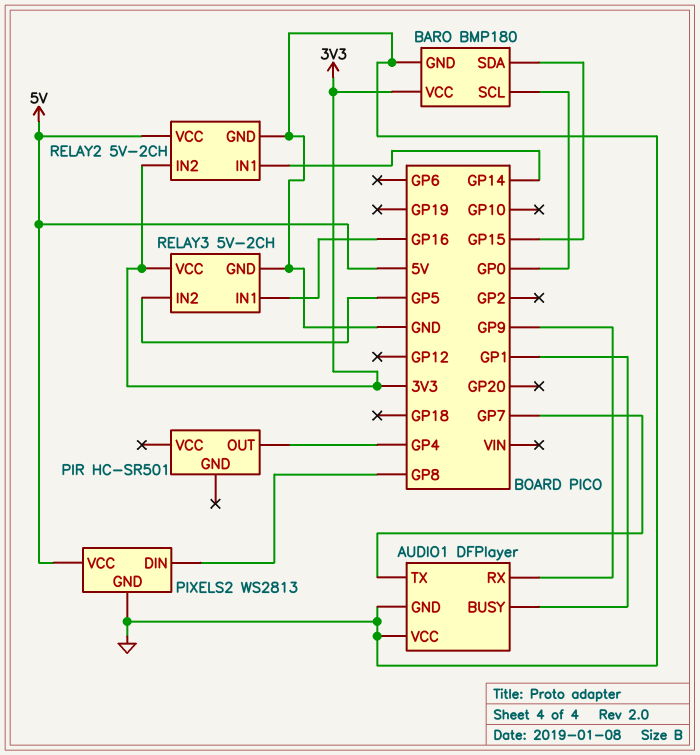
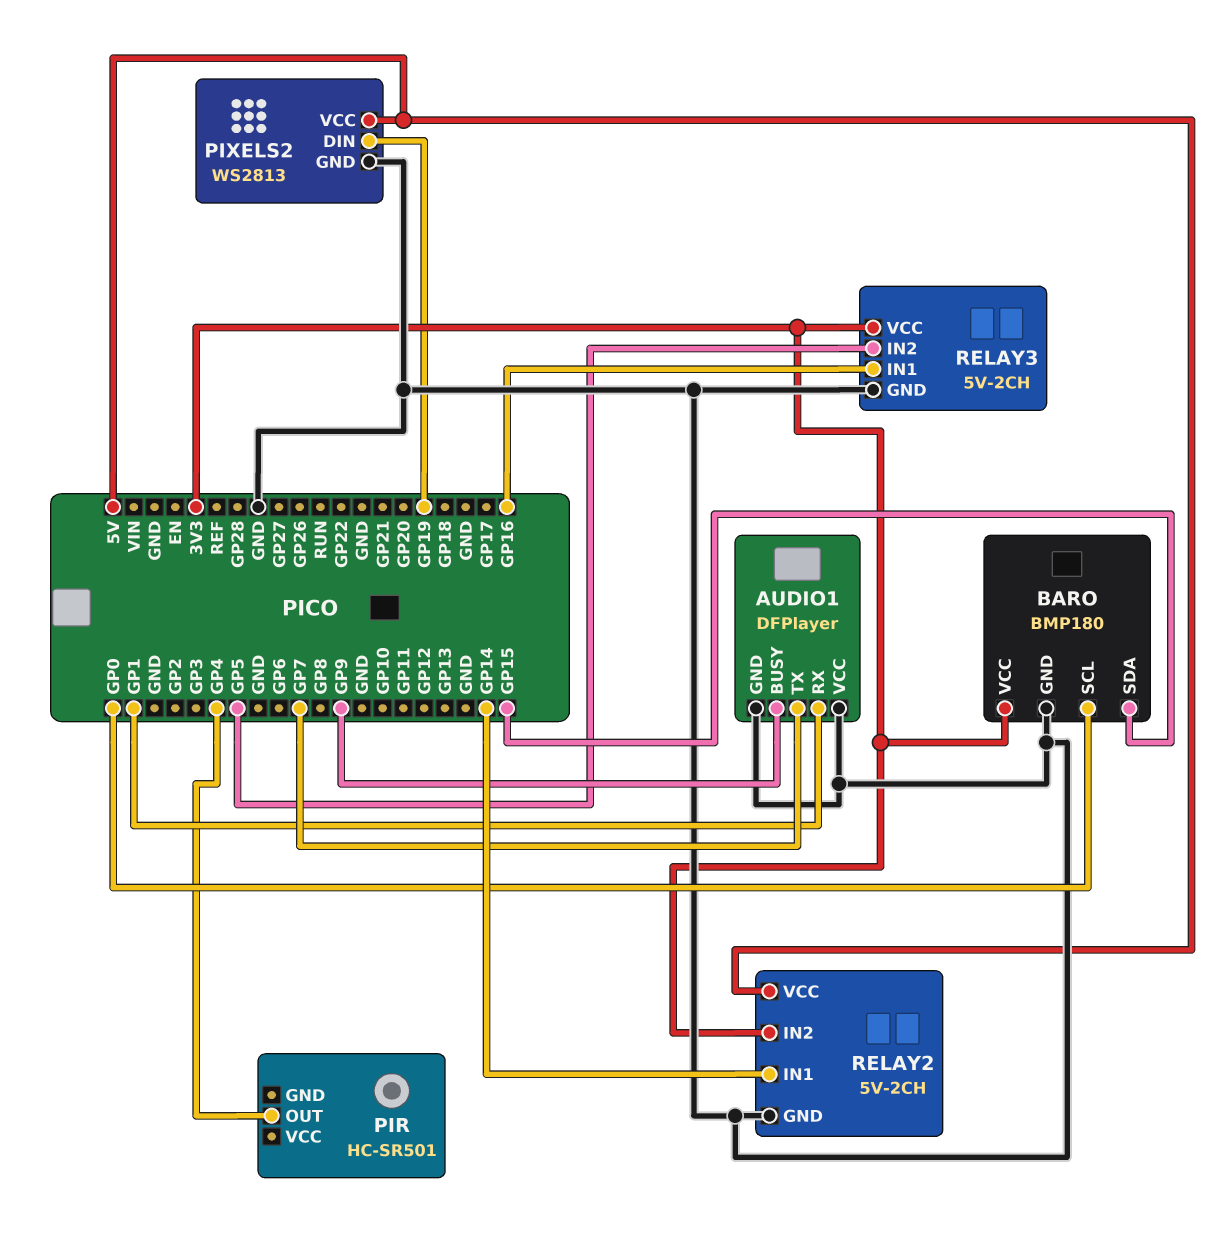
AUDIO1 pin BUSY: GP1 -> GP9
AUDIO1 pin RX: GP9 -> GP1
PIXELS2 pin DIN: GP8 -> GP19

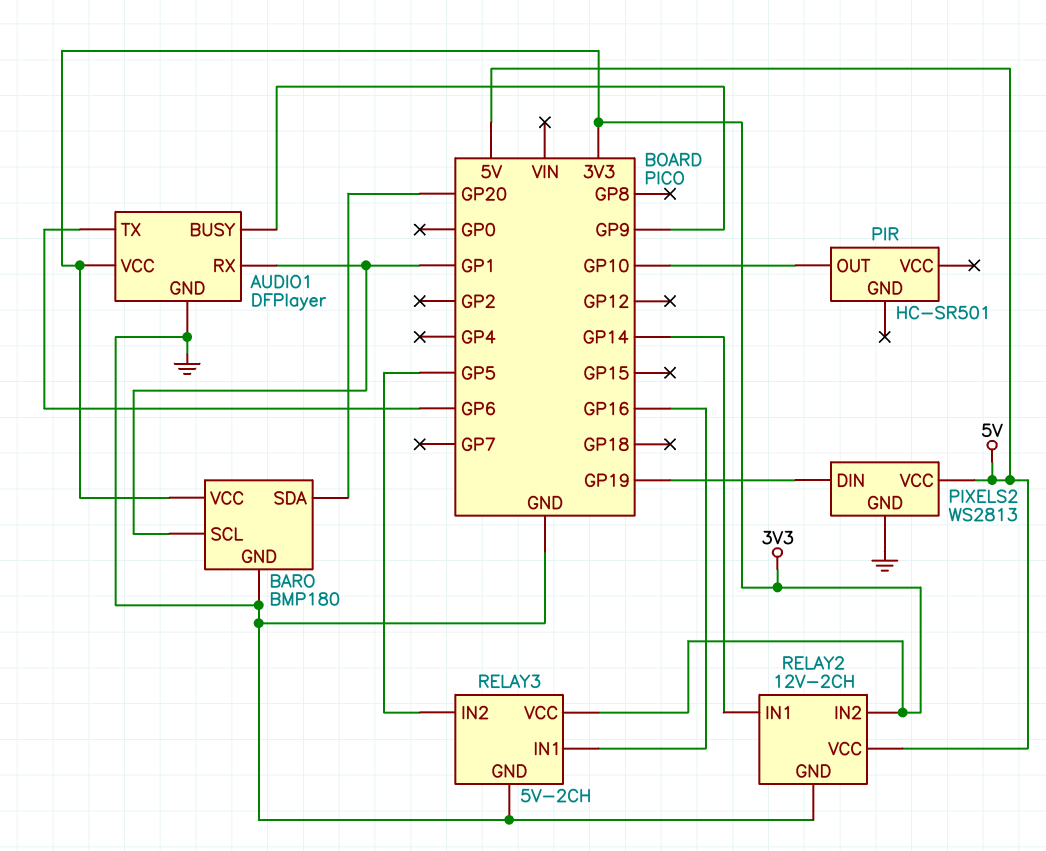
AUDIO1 pin TX: GP7 -> GP6
AUDIO1 pin VCC: GND -> 3V3
BARO pin SCL: GP0 -> GP1
BARO pin SDA: GP15 -> GP20
PIR pin OUT: GP4 -> GP10
RELAY2: 5V-2CH -> 12V-2CH

